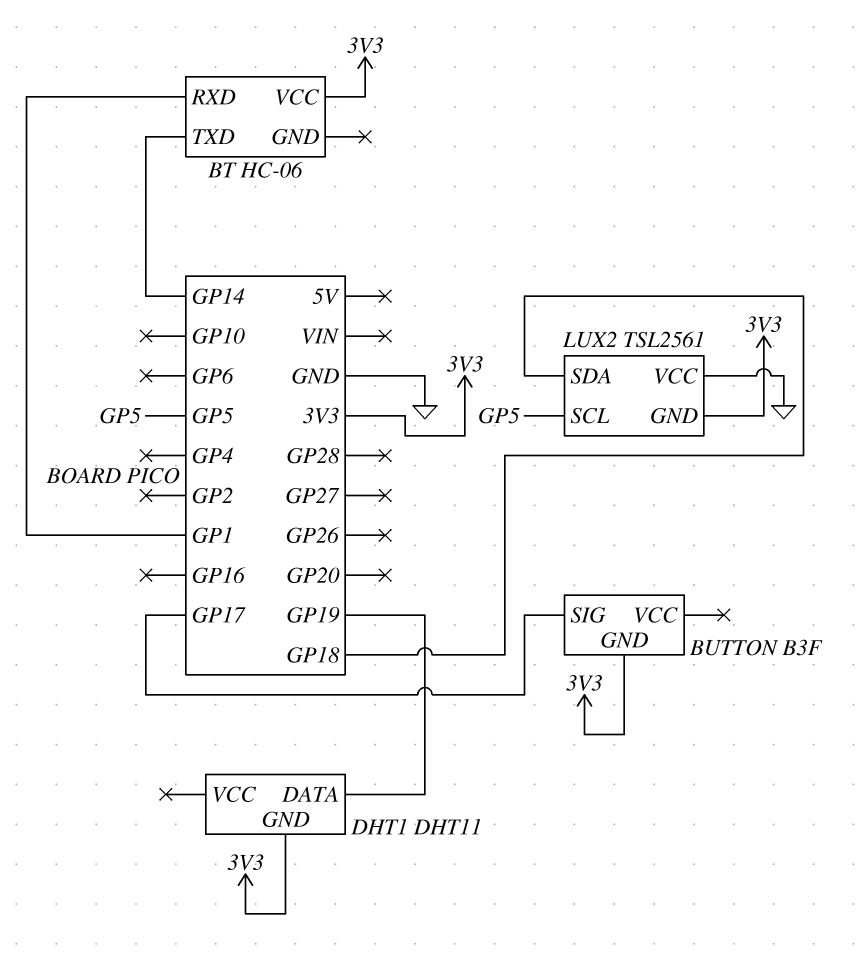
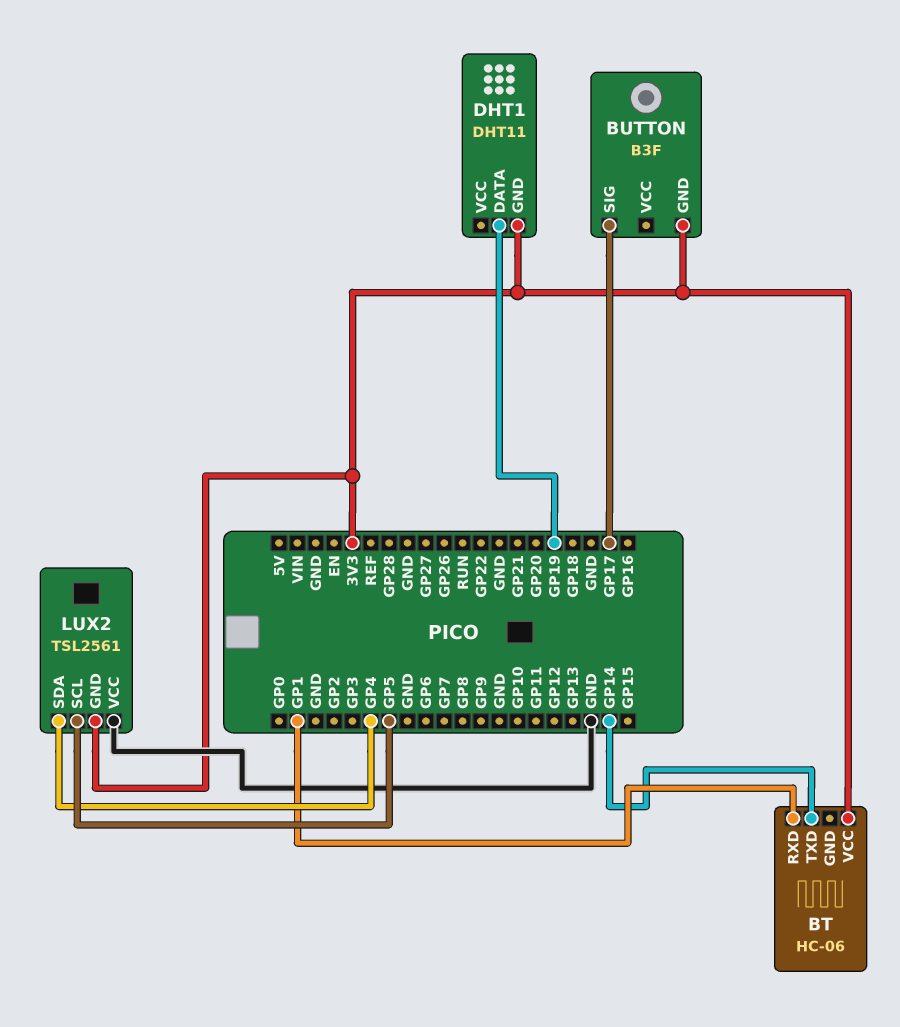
LUX2 pin SDA: GP18 -> GP4

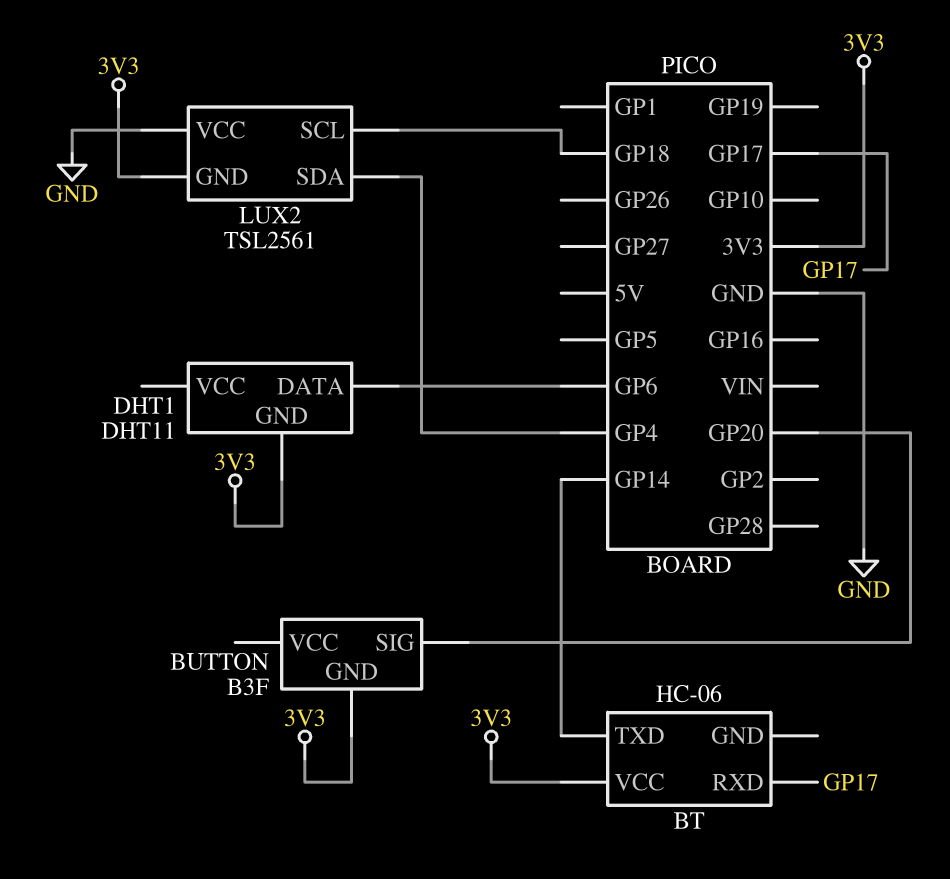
BT pin RXD: GP1 -> GP17
BUTTON pin SIG: GP17 -> GP20
DHT1 pin DATA: GP19 -> GP6
LUX2 pin SCL: GP5 -> GP18

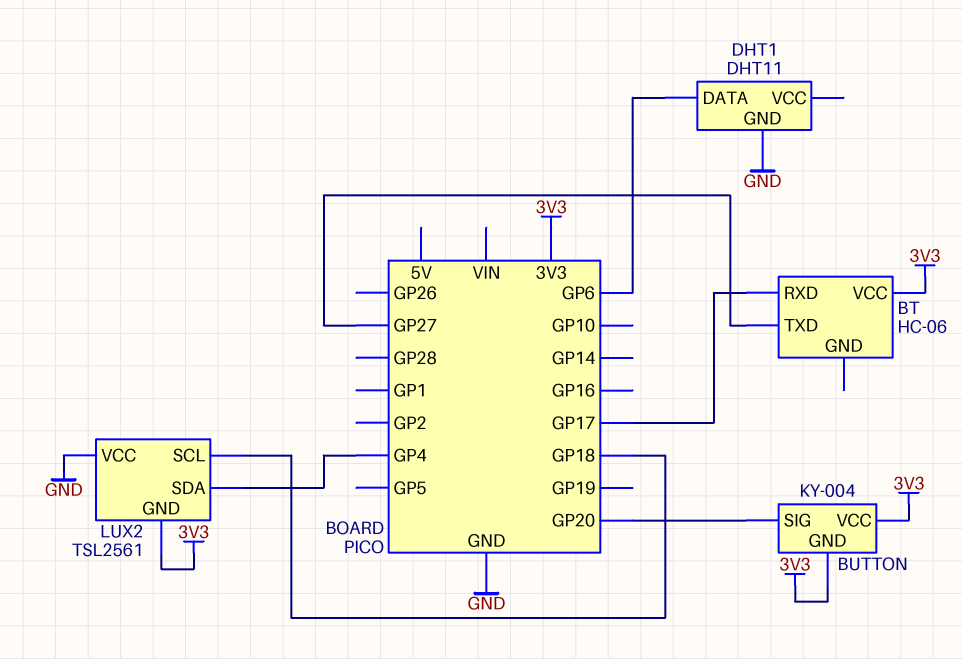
BT pin TXD: GP14 -> GP27
BUTTON: B3F -> KY-004
BUTTON pin VCC: none -> 3V3
DHT1 pin GND: 3V3 -> GND

